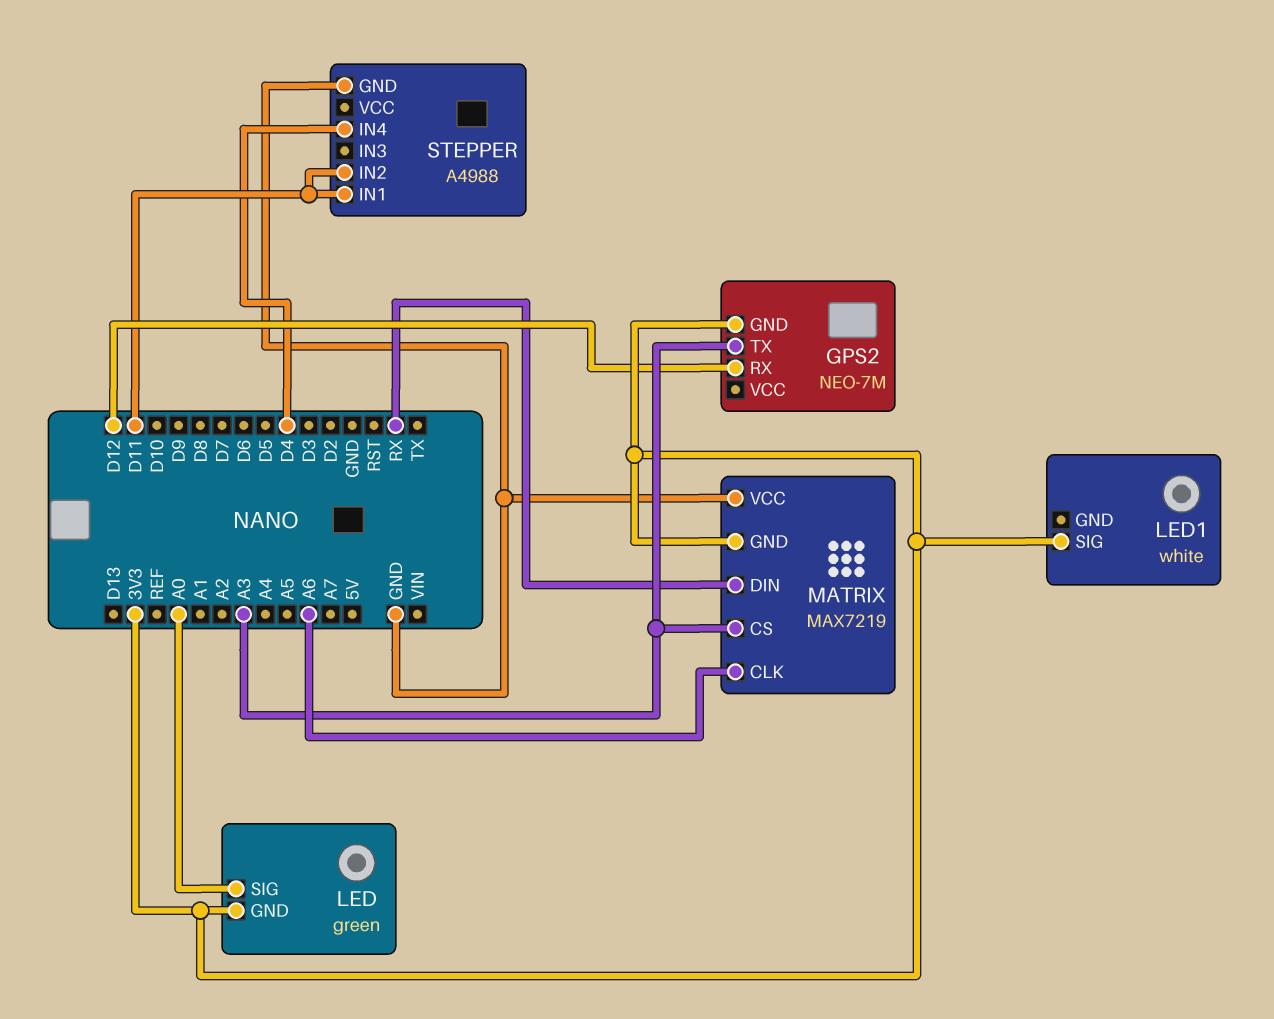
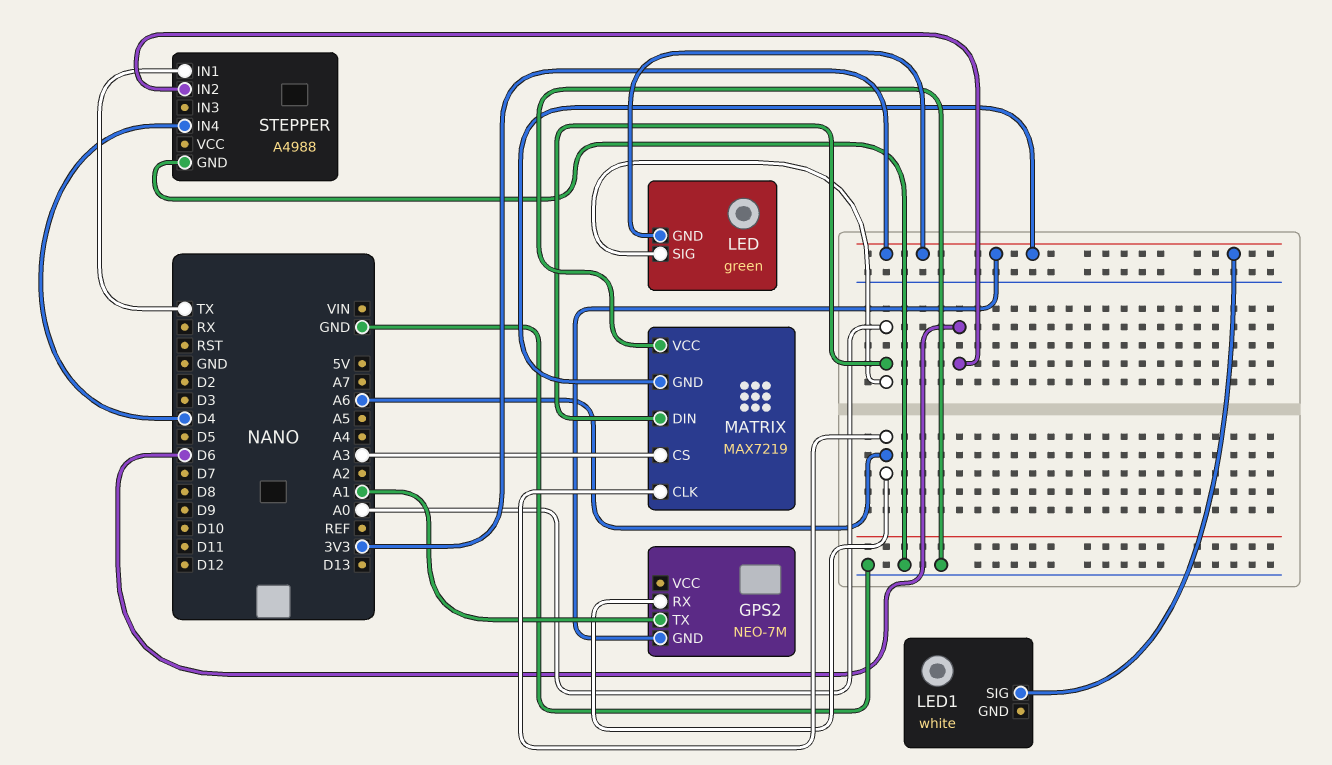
GPS2 pin RX: D12 -> A6
GPS2 pin TX: A3 -> A1
MATRIX pin DIN: RX -> A0
STEPPER pin IN1: D11 -> TX
STEPPER pin IN2: D11 -> D6

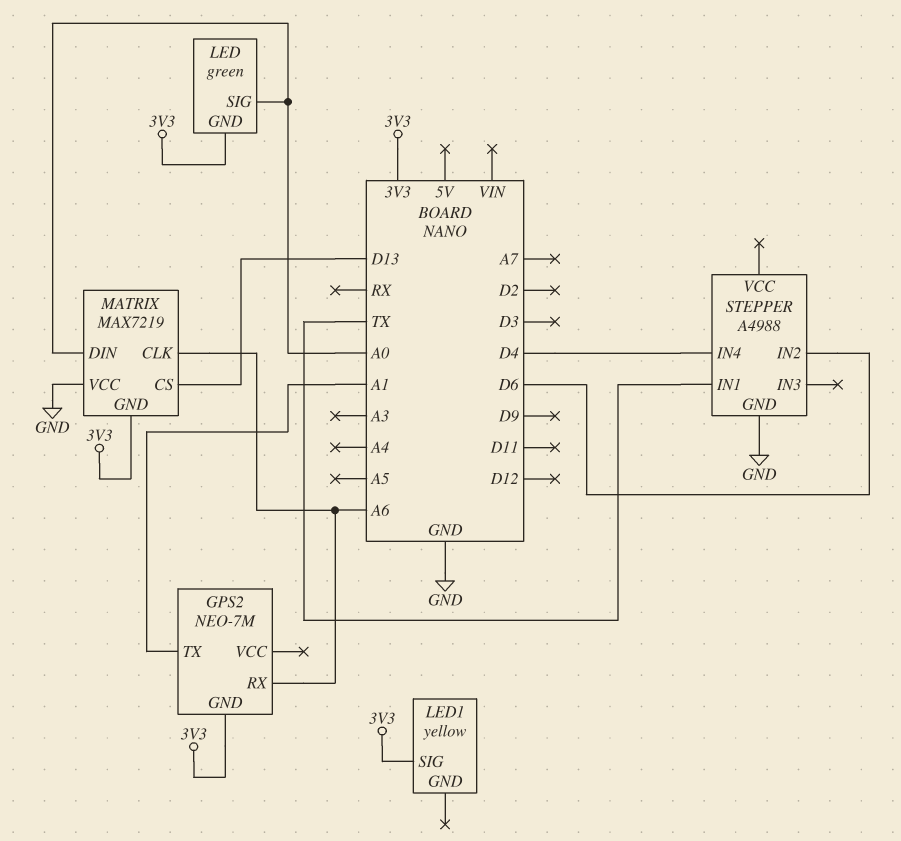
LED1: white -> yellow
MATRIX pin CS: A3 -> D13

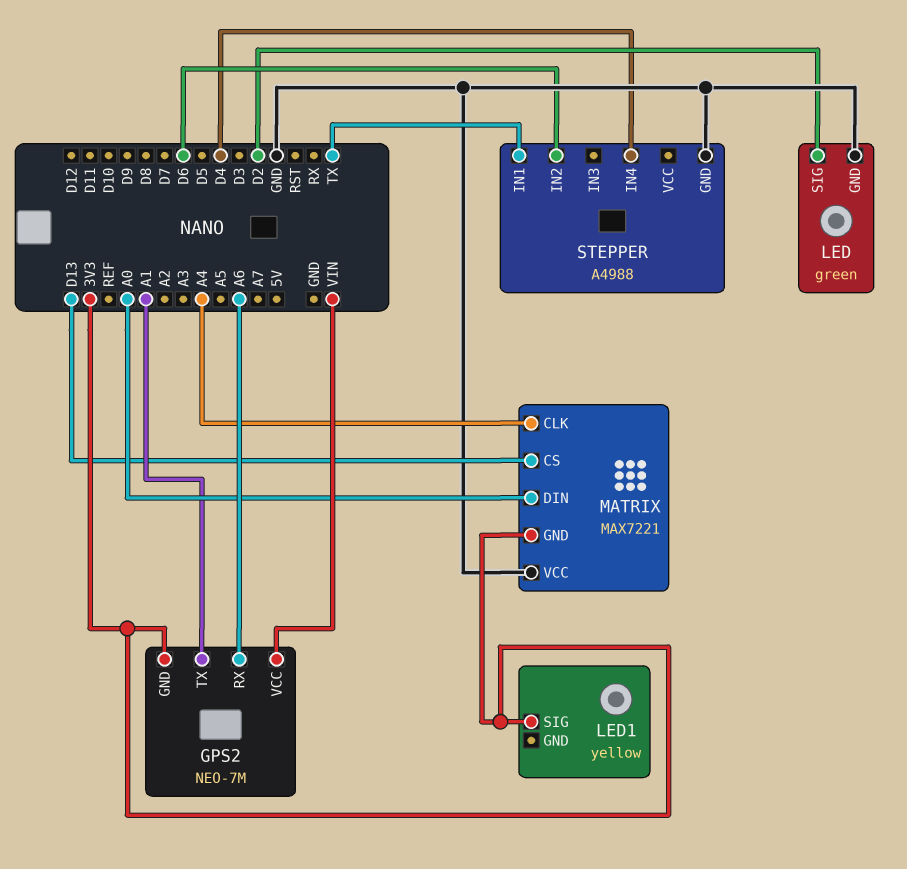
GPS2 pin VCC: none -> VIN
LED pin GND: 3V3 -> GND
LED pin SIG: A0 -> D2
MATRIX: MAX7219 -> MAX7221
MATRIX pin CLK: A6 -> A4

